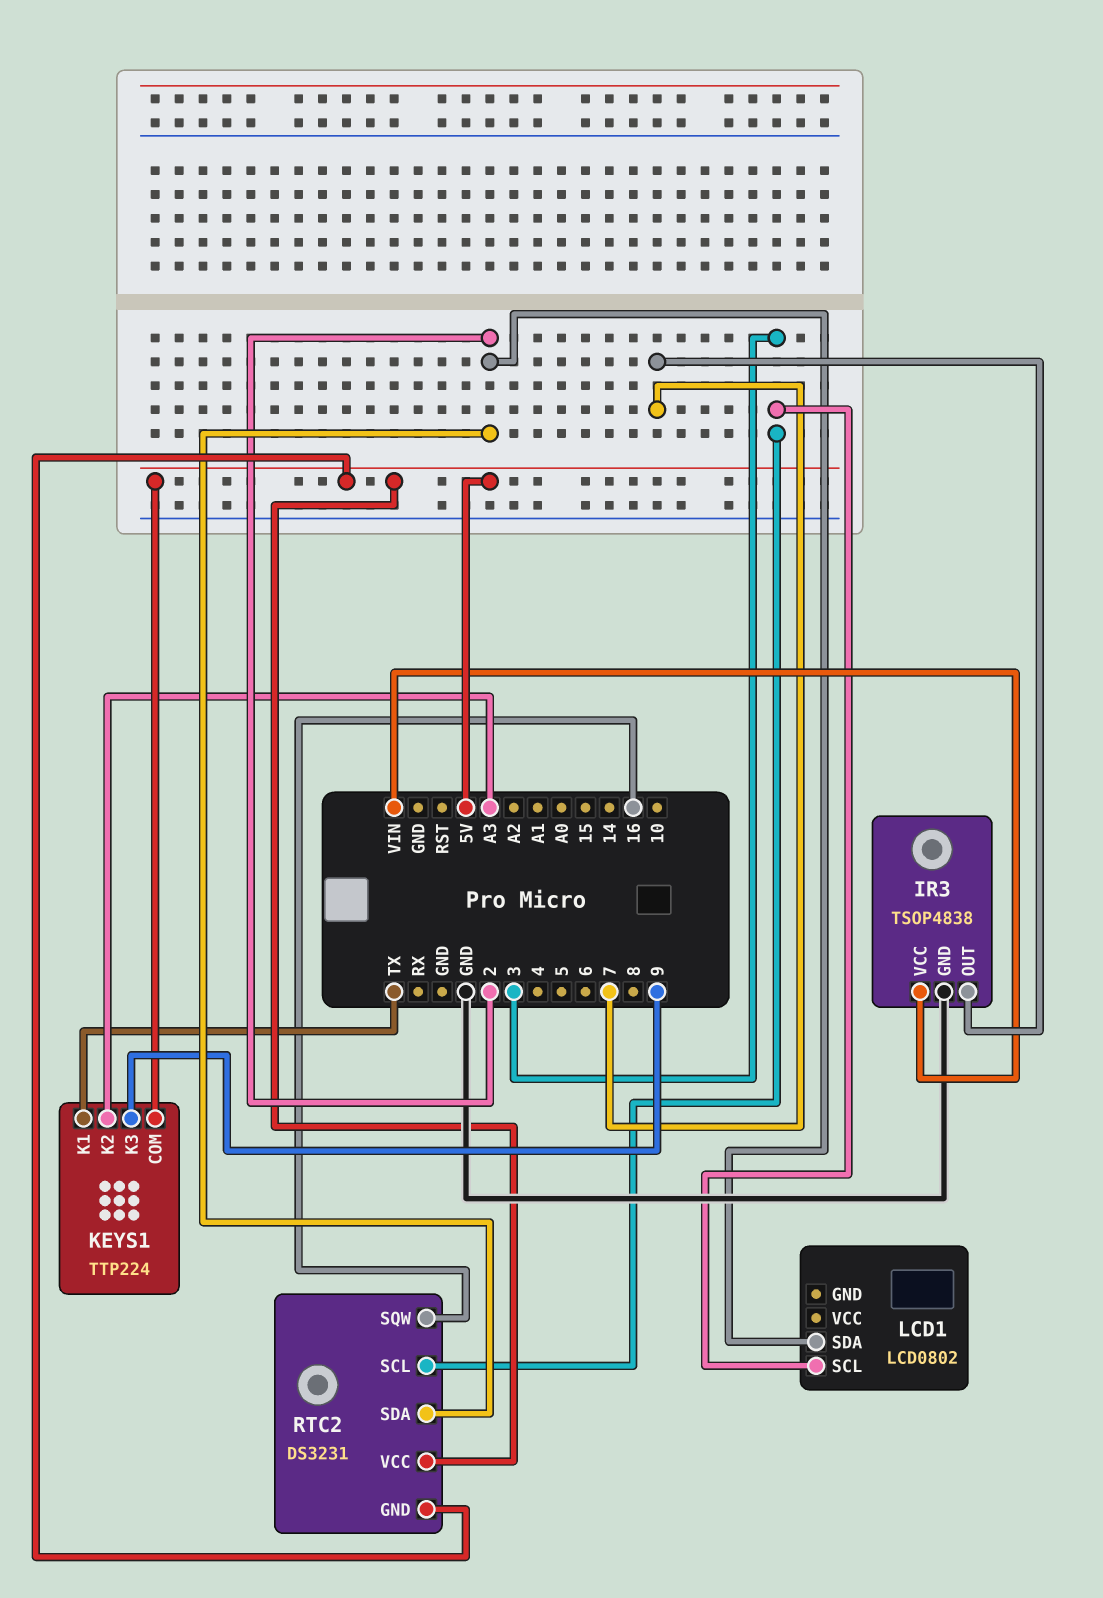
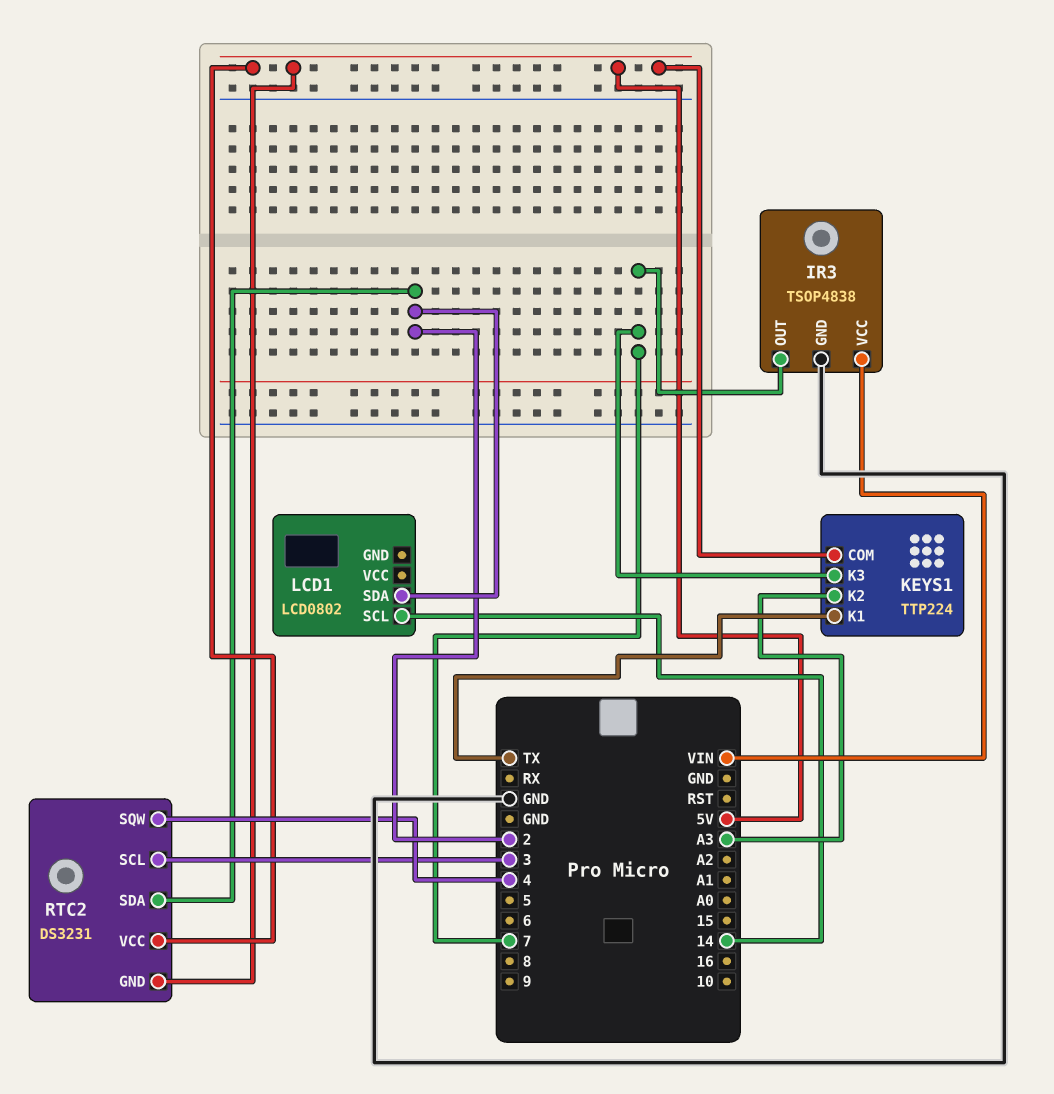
KEYS1 pin K3: 9 -> 7
LCD1 pin SCL: 3 -> 14
RTC2 pin SQW: 16 -> 4

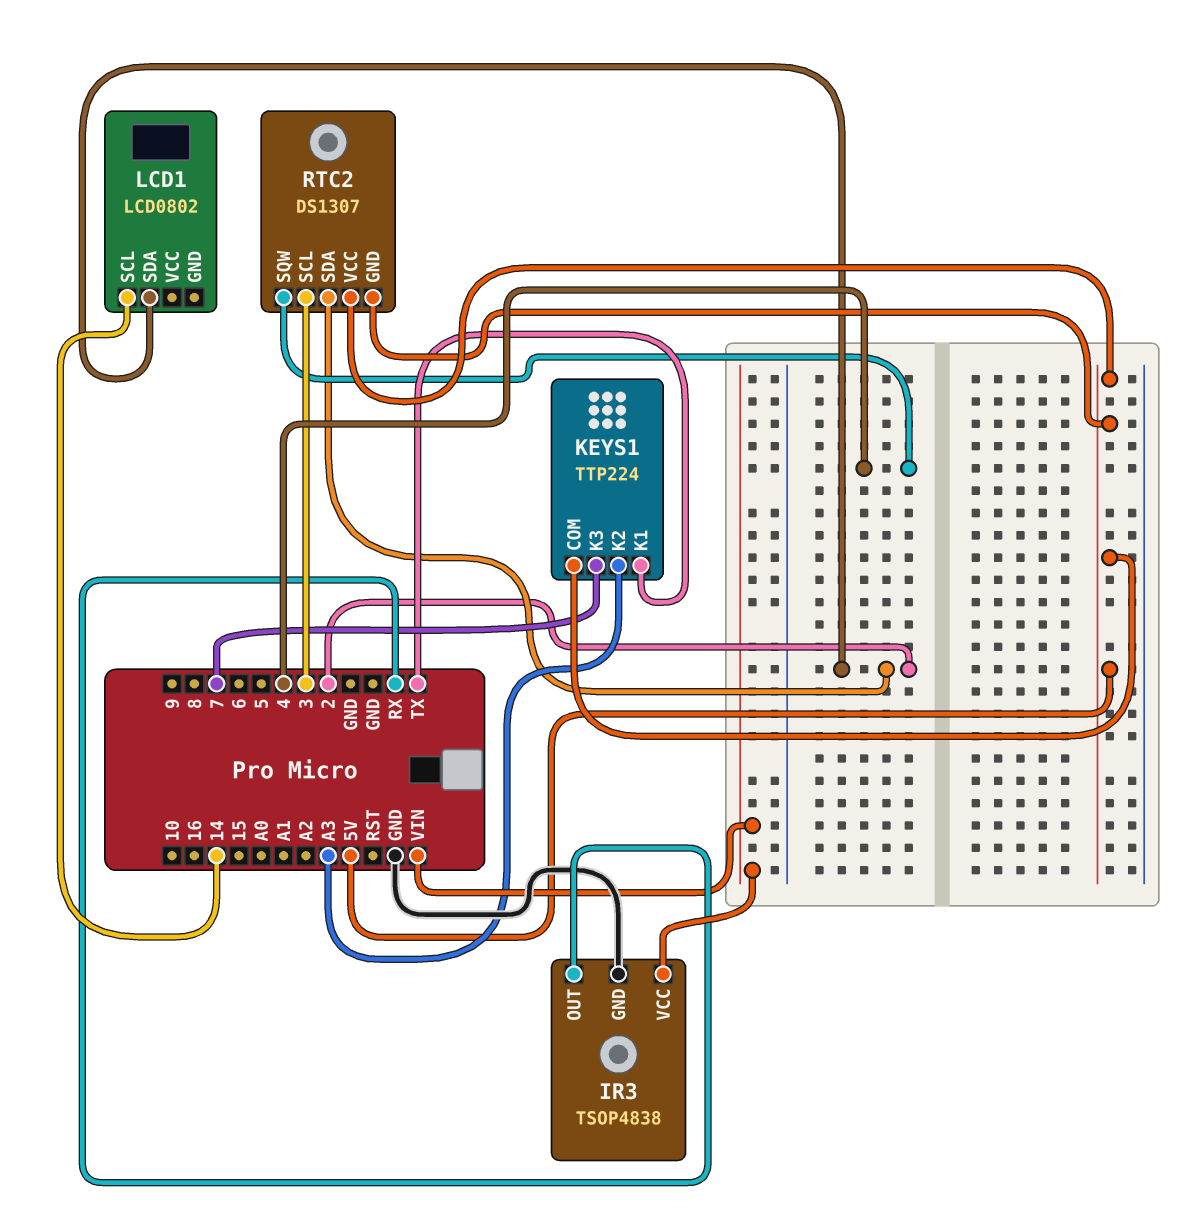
IR3 pin OUT: 7 -> RX
RTC2: DS3231 -> DS1307

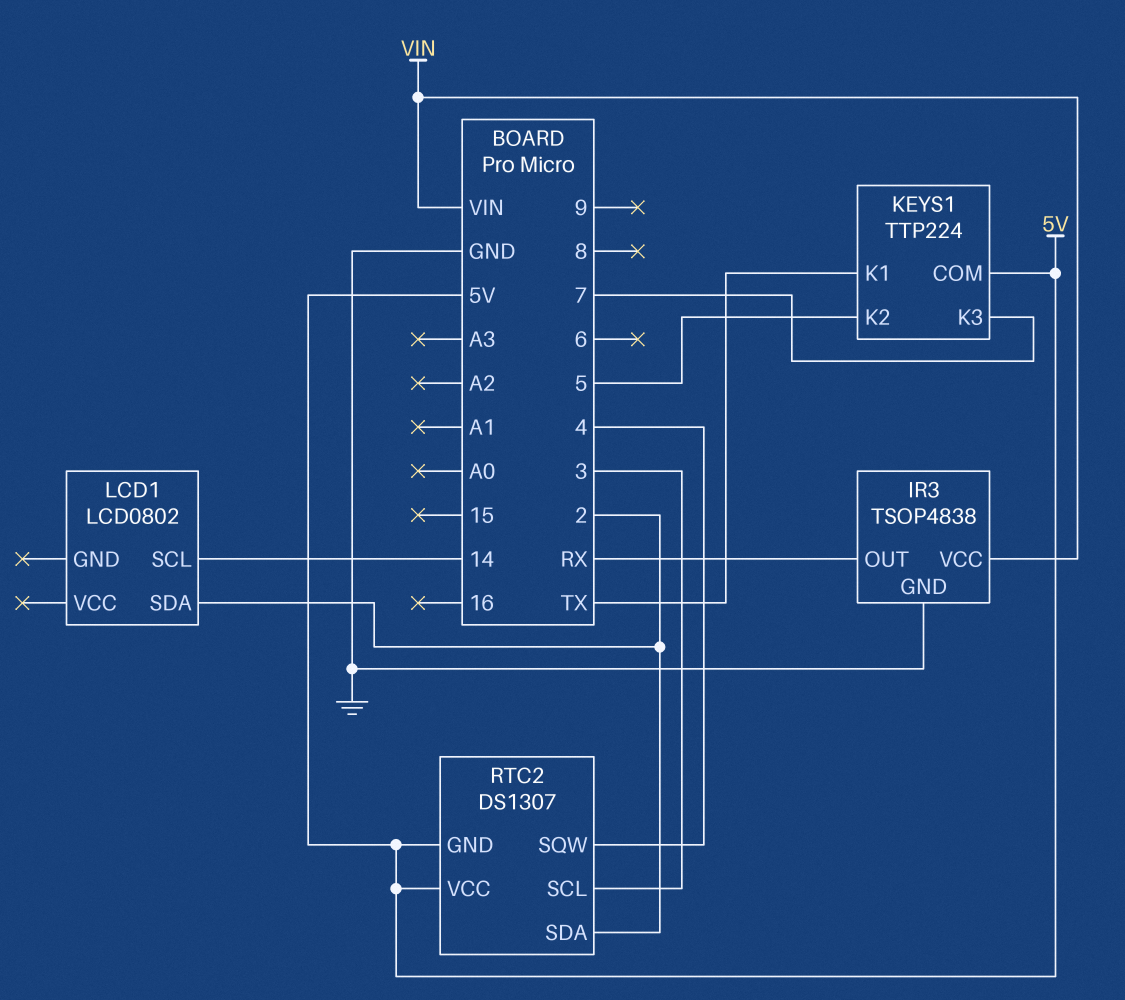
KEYS1 pin K2: A3 -> 5

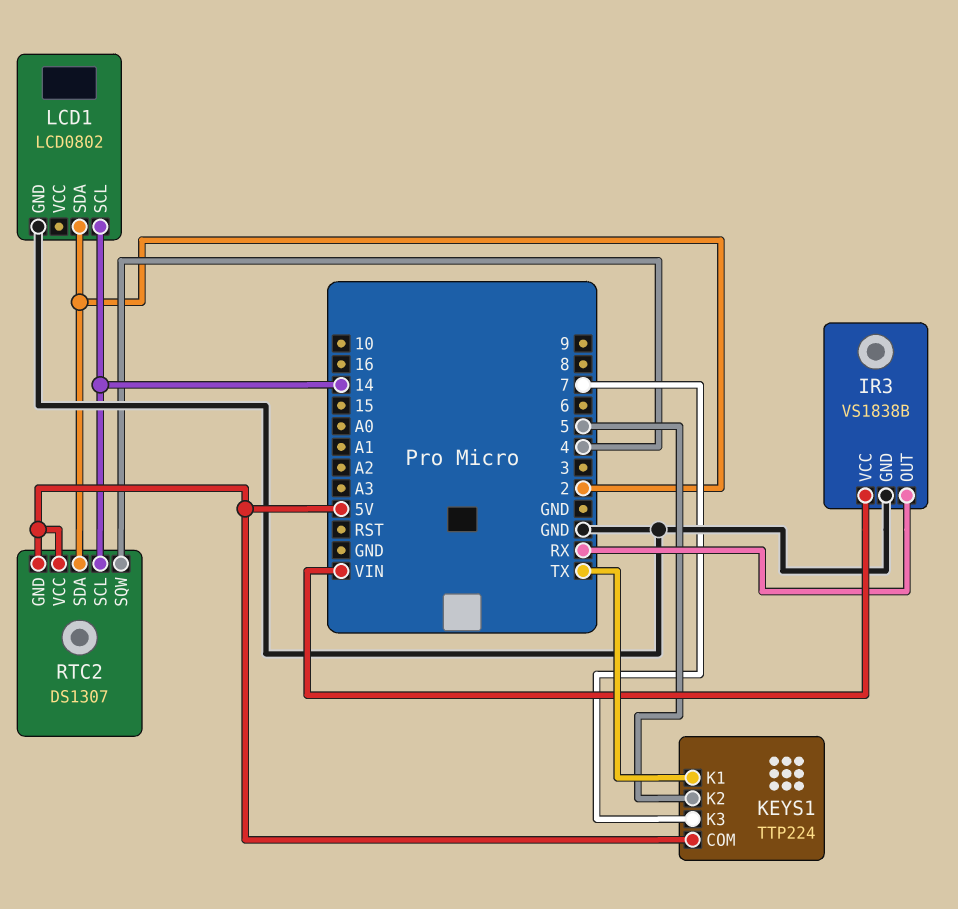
IR3: TSOP4838 -> VS1838B
LCD1 pin GND: none -> GND
RTC2 pin SCL: 3 -> 14

